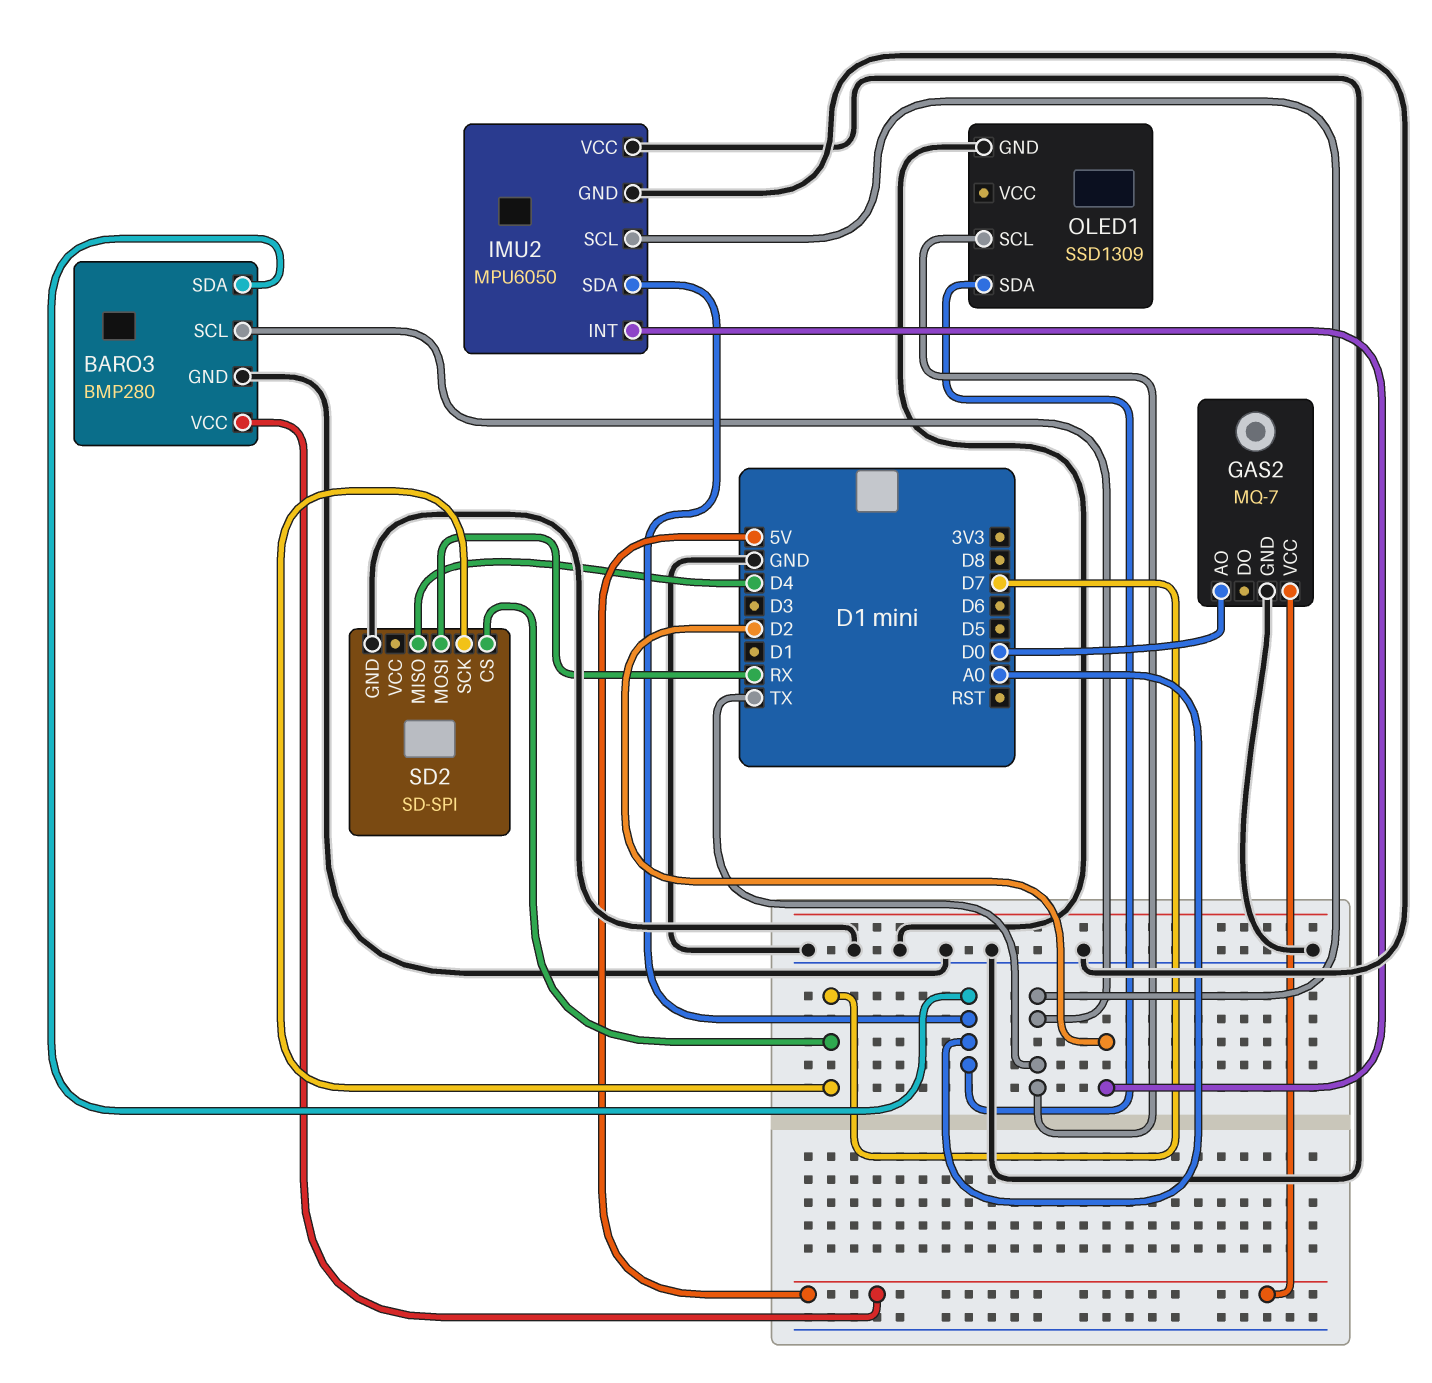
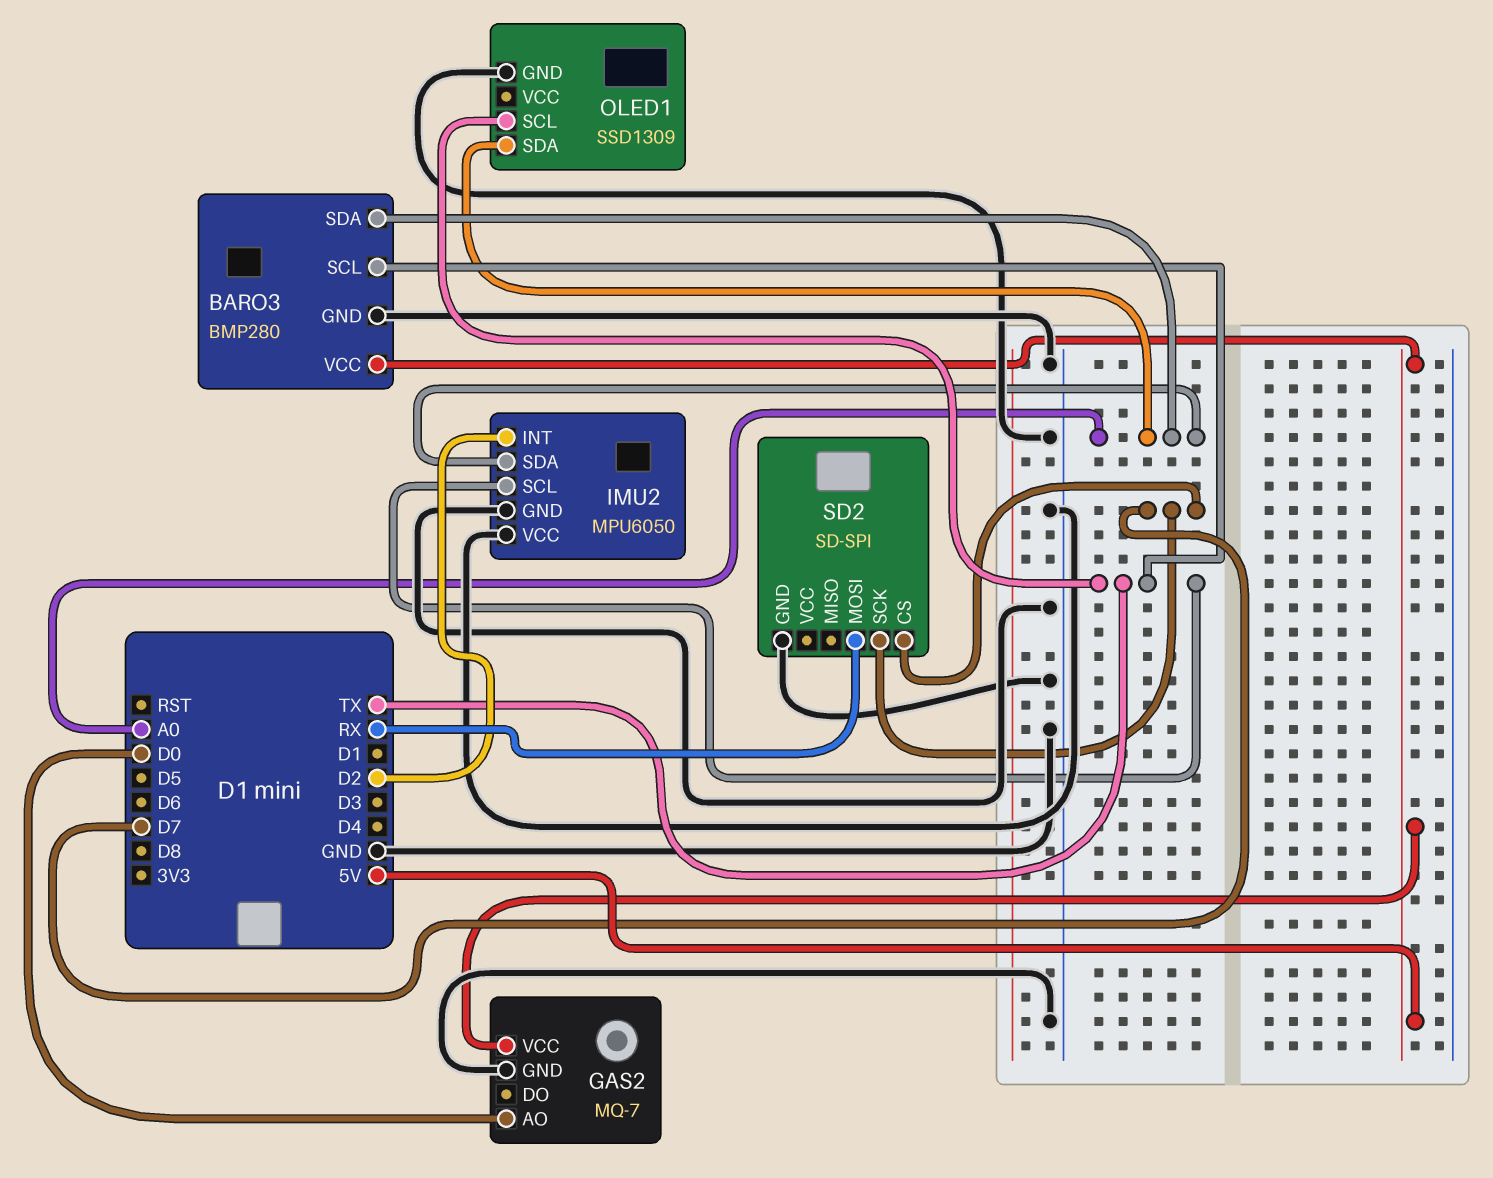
SD2 pin MISO: D4 -> none

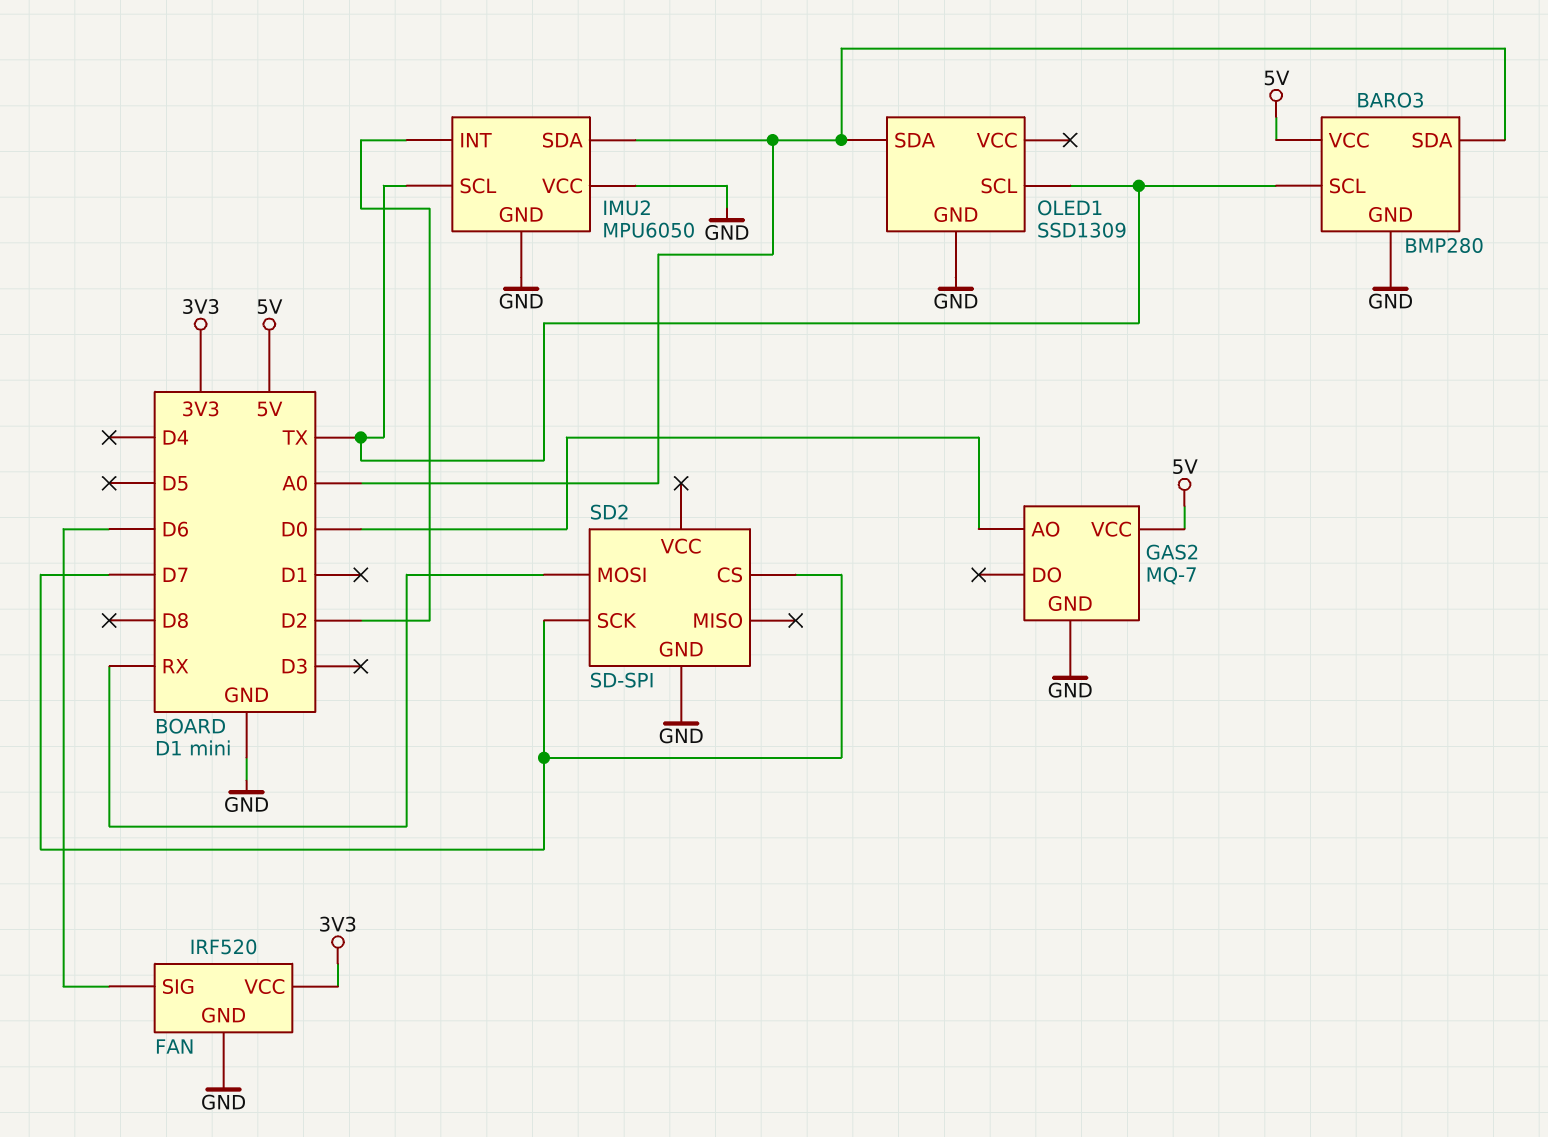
FAN: none -> IRF520
FAN pin GND: none -> GND
FAN pin SIG: none -> D6
FAN pin VCC: none -> 3V3

